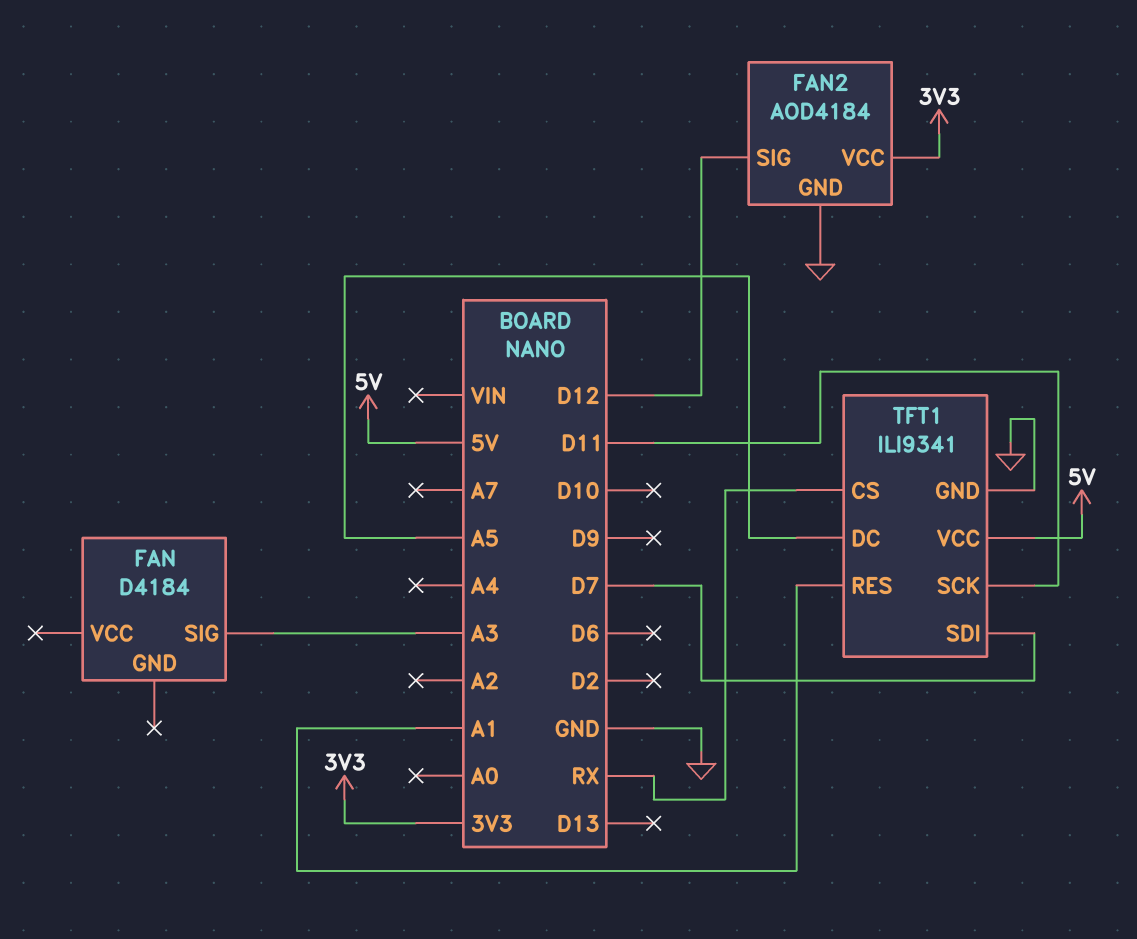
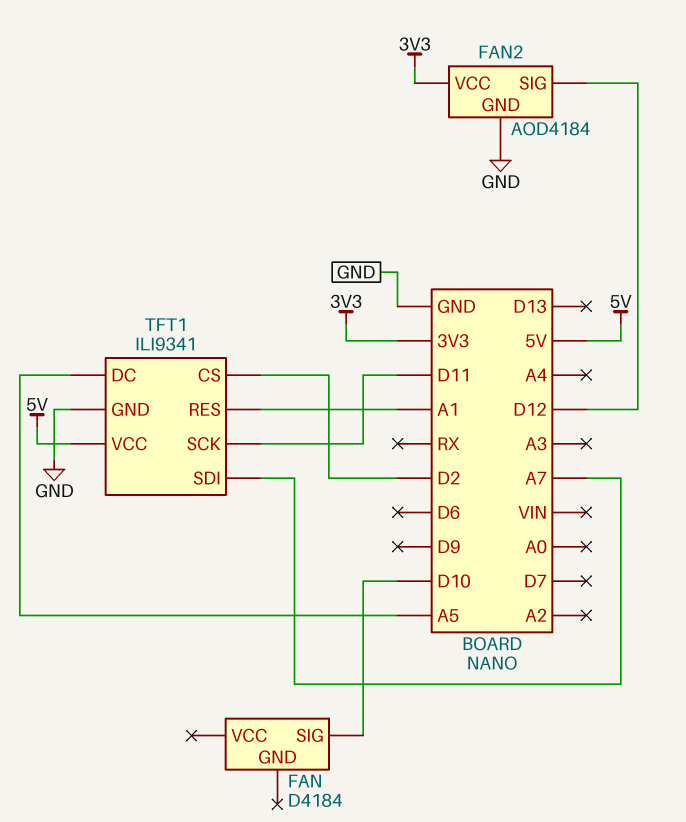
FAN pin SIG: A3 -> D10
TFT1 pin CS: RX -> D2
TFT1 pin SDI: D7 -> A7

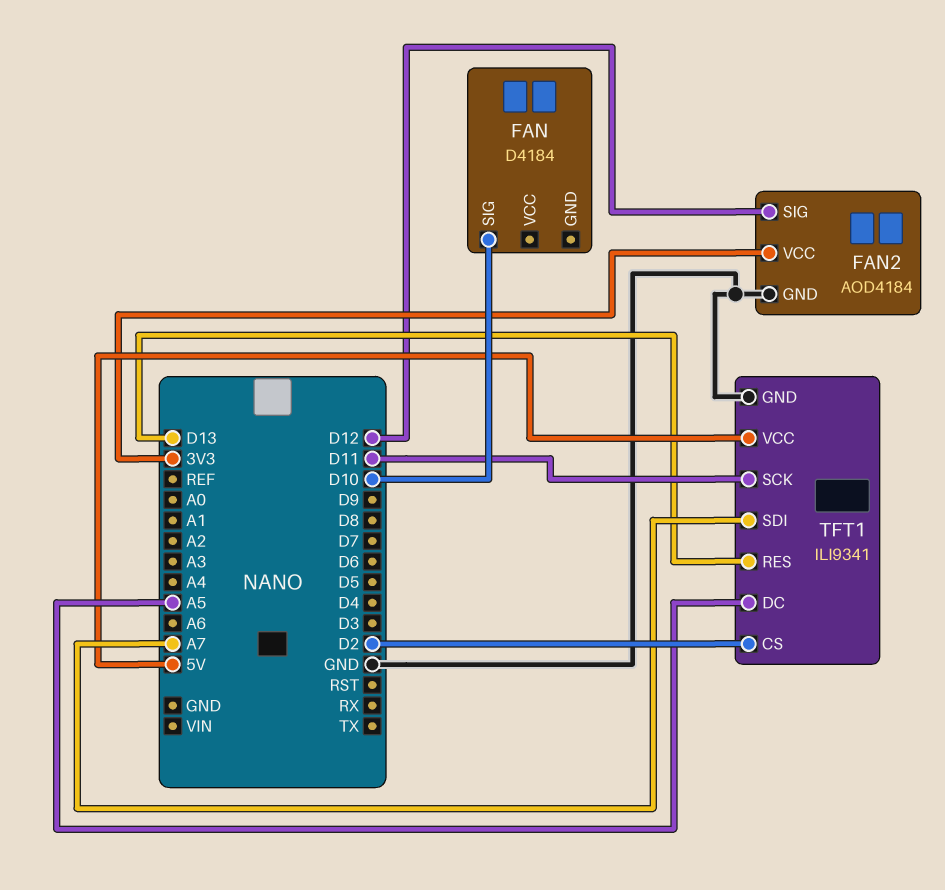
TFT1 pin RES: A1 -> D13

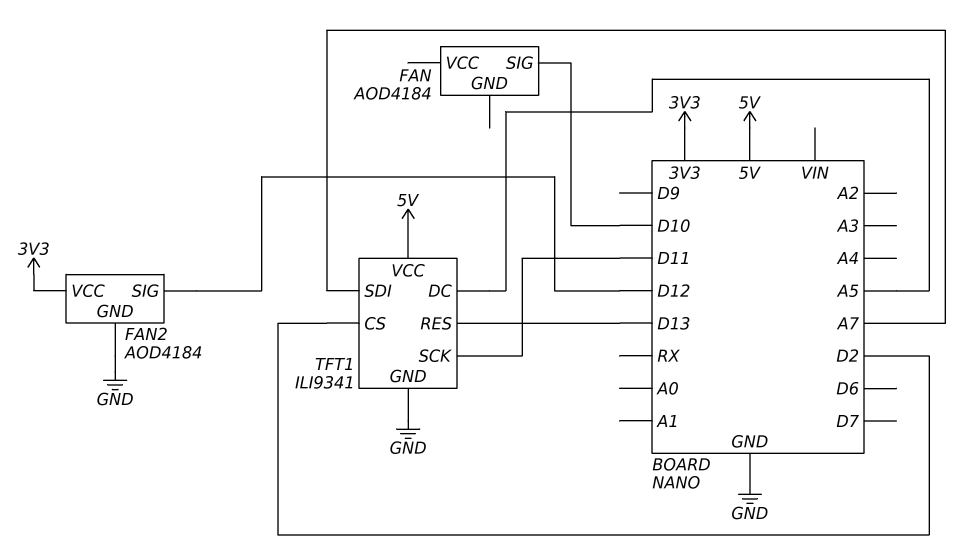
FAN: D4184 -> AOD4184

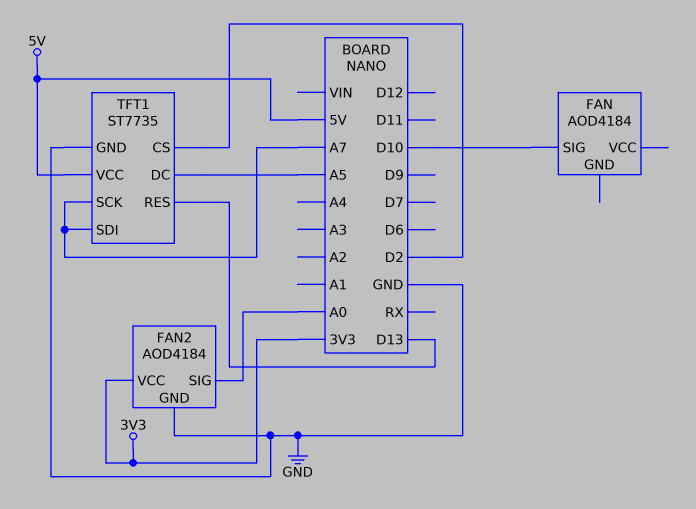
FAN2 pin SIG: D12 -> A0
TFT1: ILI9341 -> ST7735
TFT1 pin SCK: D11 -> A7

